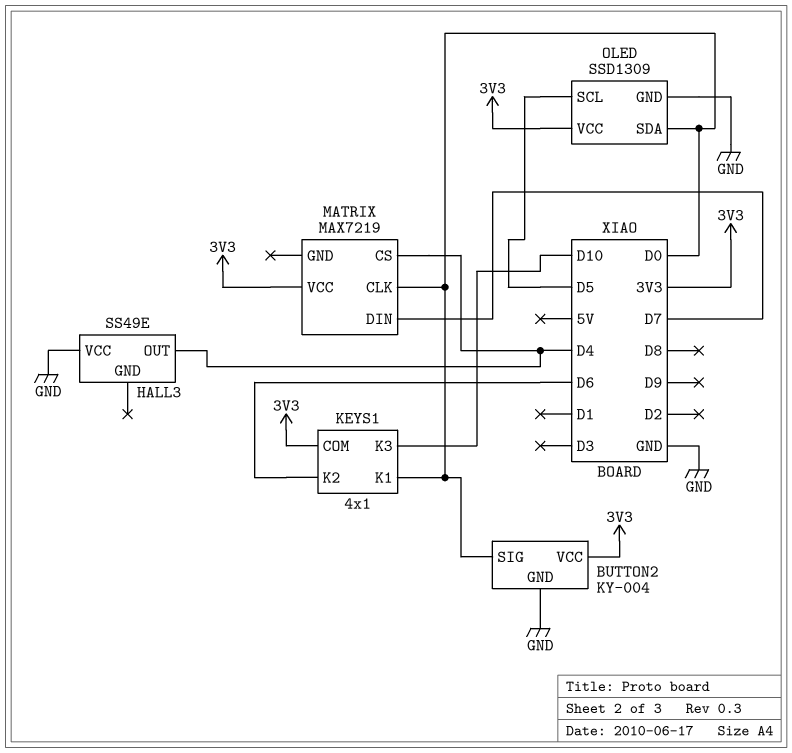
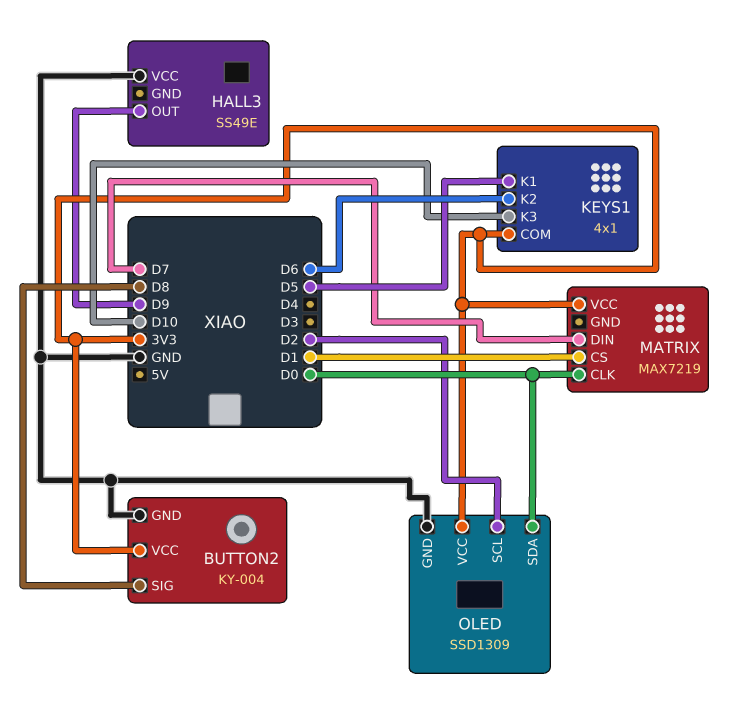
BUTTON2 pin SIG: D0 -> D8
HALL3 pin OUT: D4 -> D9
KEYS1 pin K1: D0 -> D5
MATRIX pin CS: D4 -> D1
OLED pin SCL: D5 -> D2

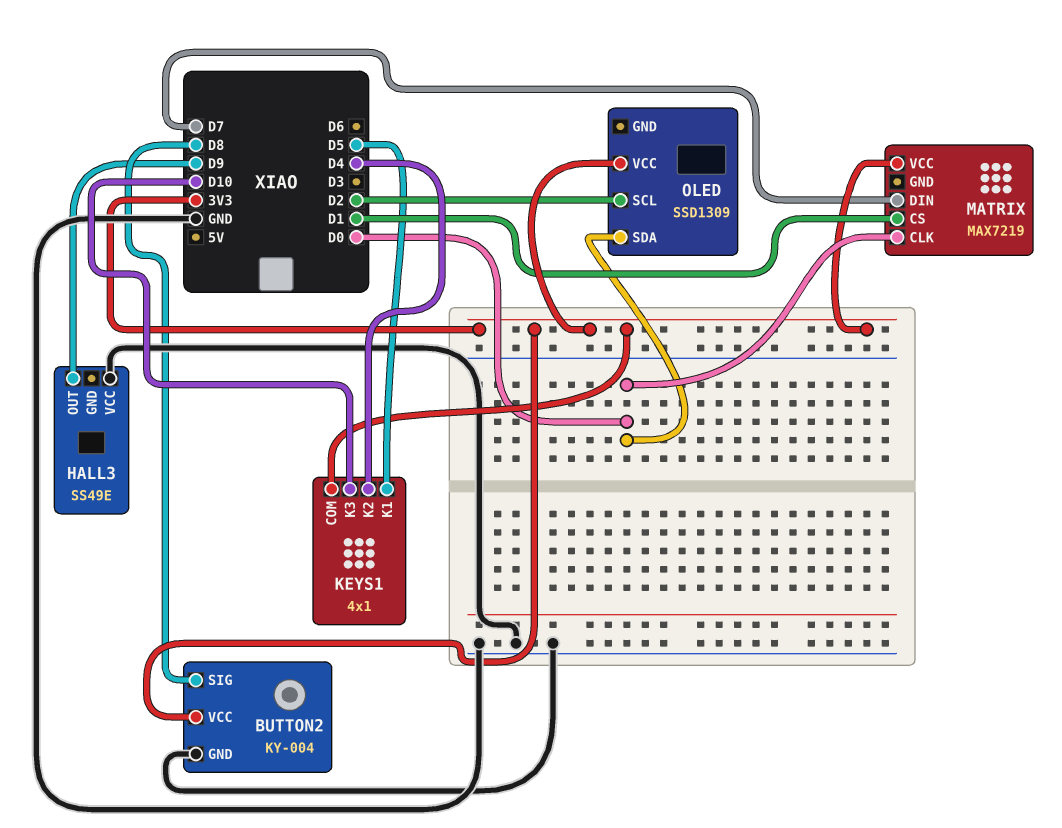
KEYS1 pin K2: D6 -> D4
OLED pin GND: GND -> none

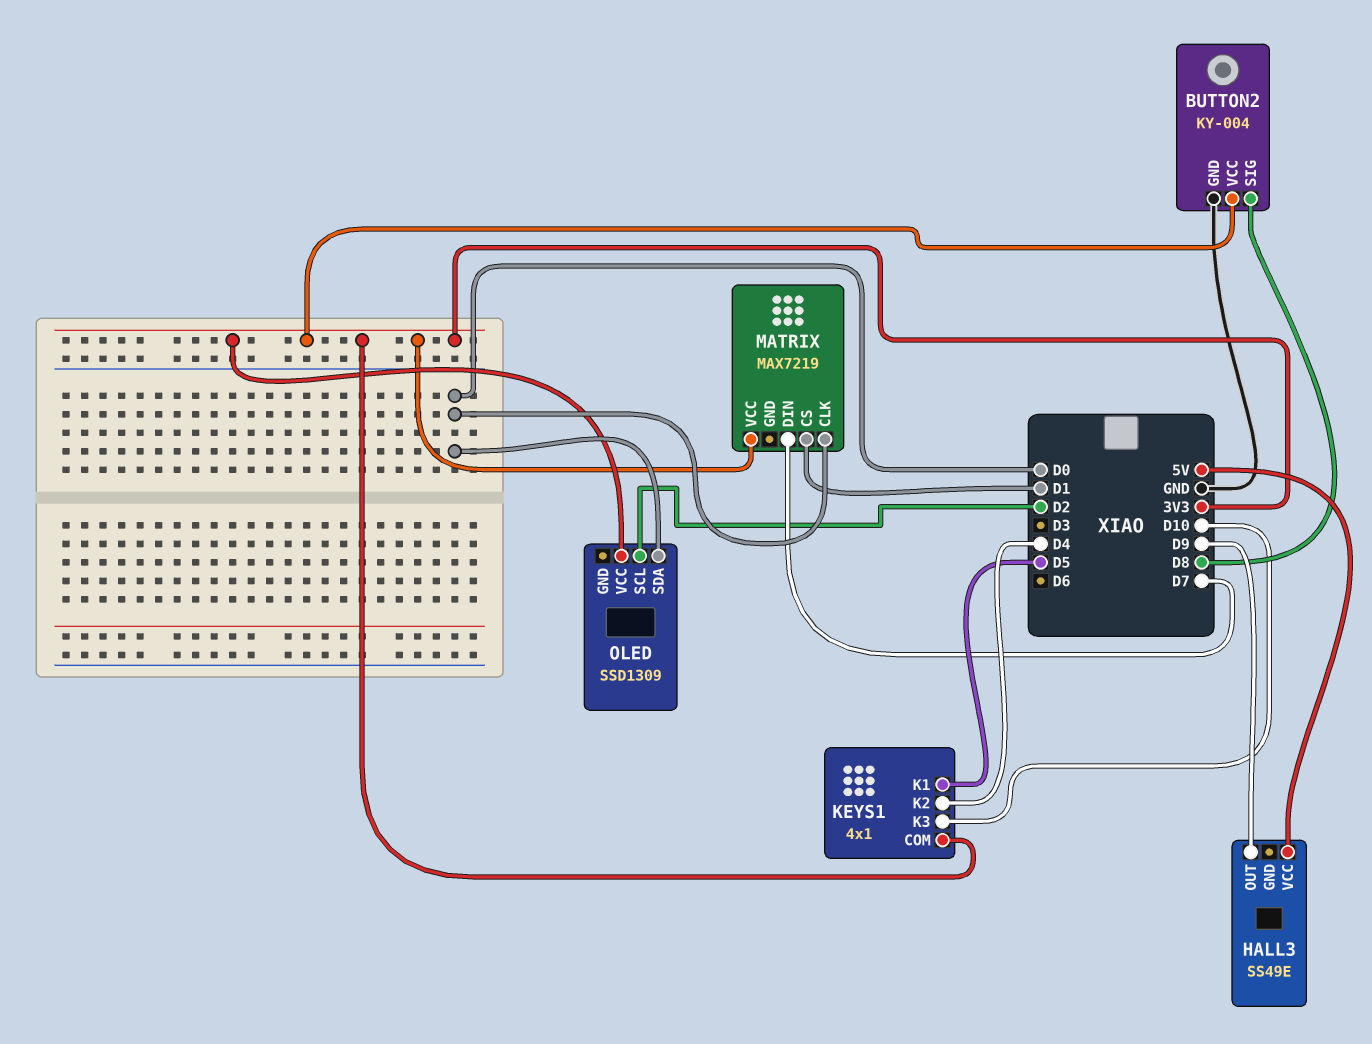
HALL3 pin VCC: GND -> 5V

